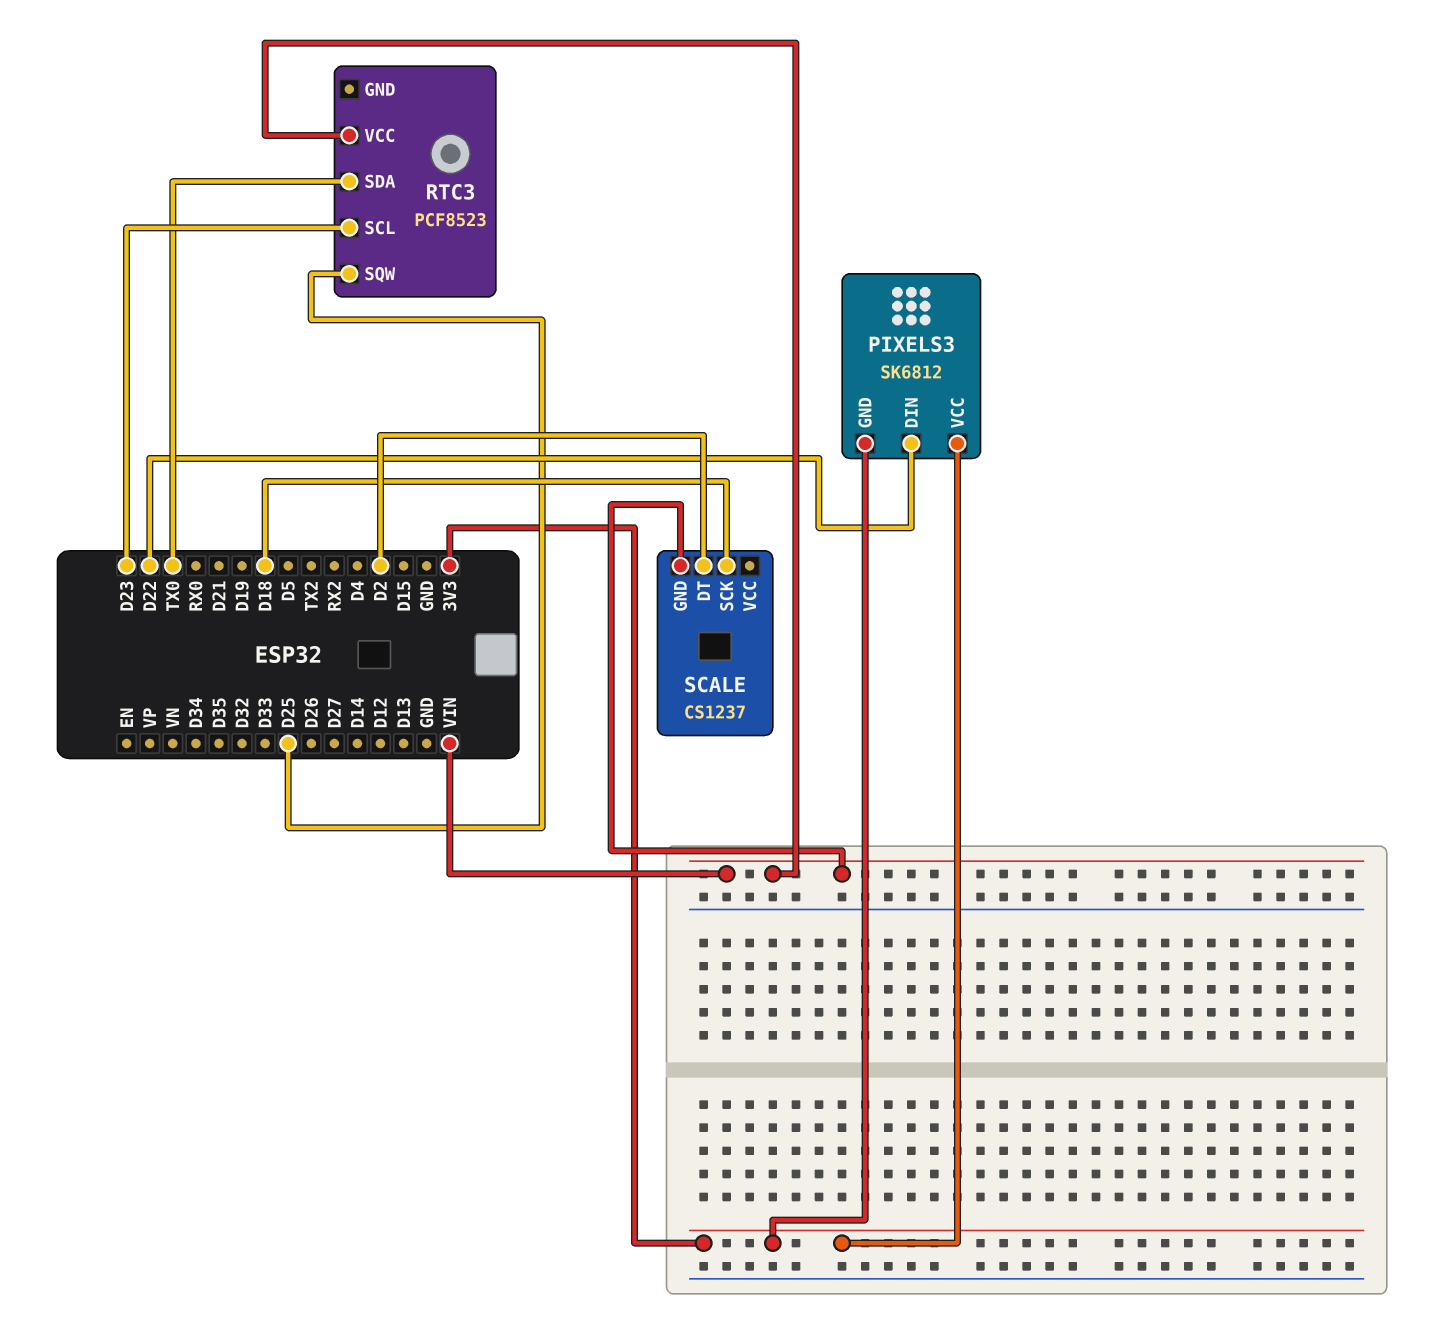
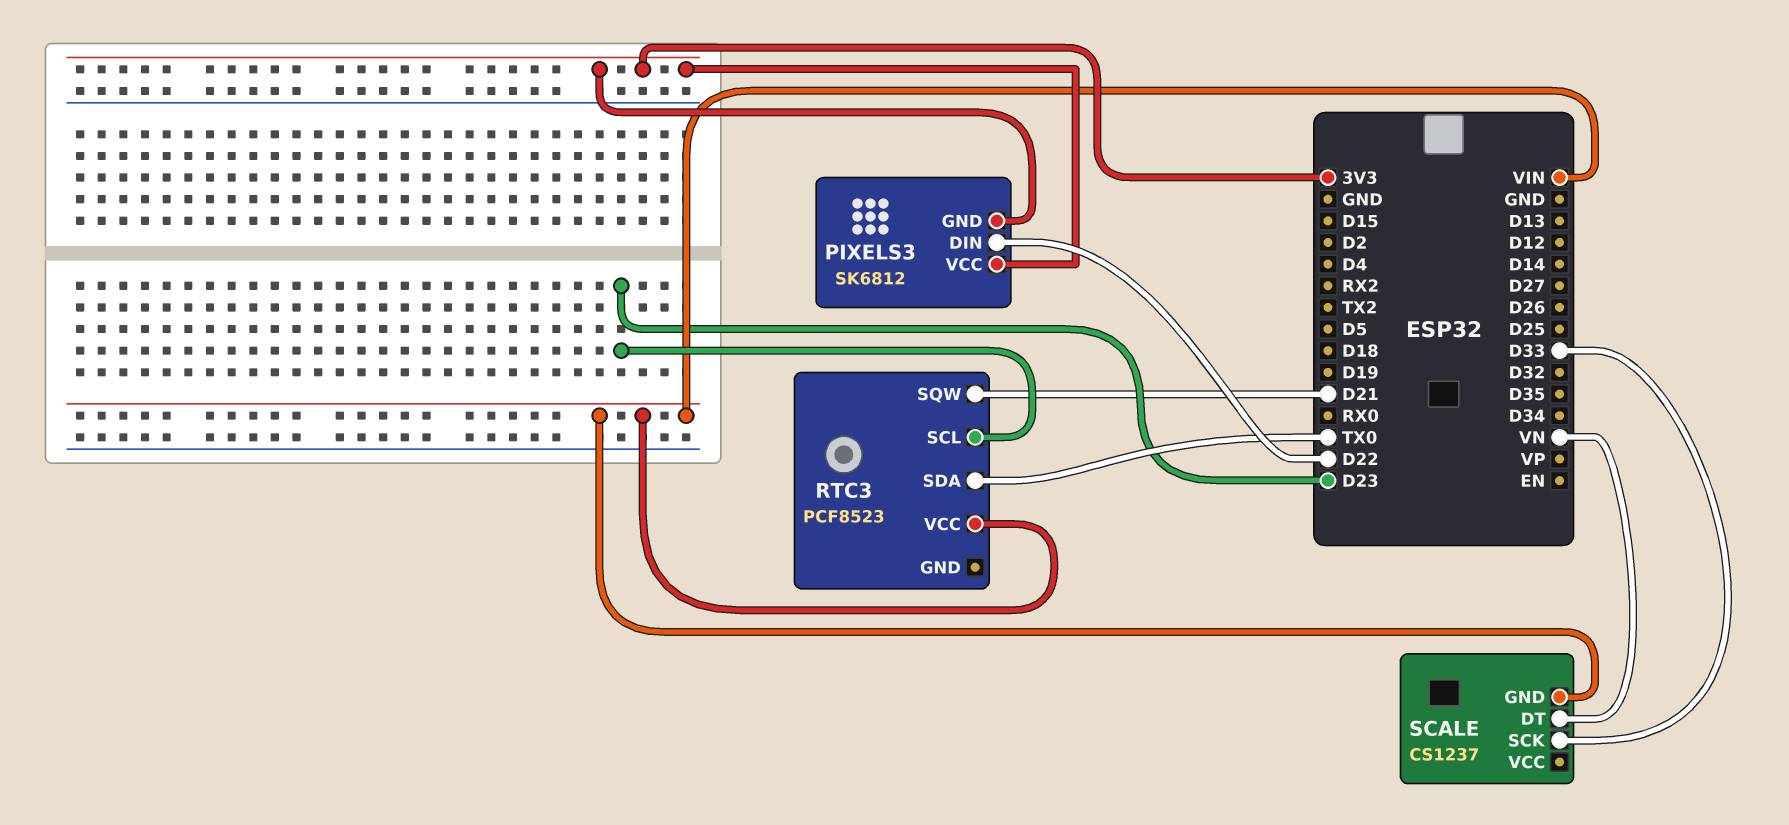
RTC3 pin SQW: D25 -> D21
SCALE pin DT: D2 -> VN
SCALE pin SCK: D18 -> D33

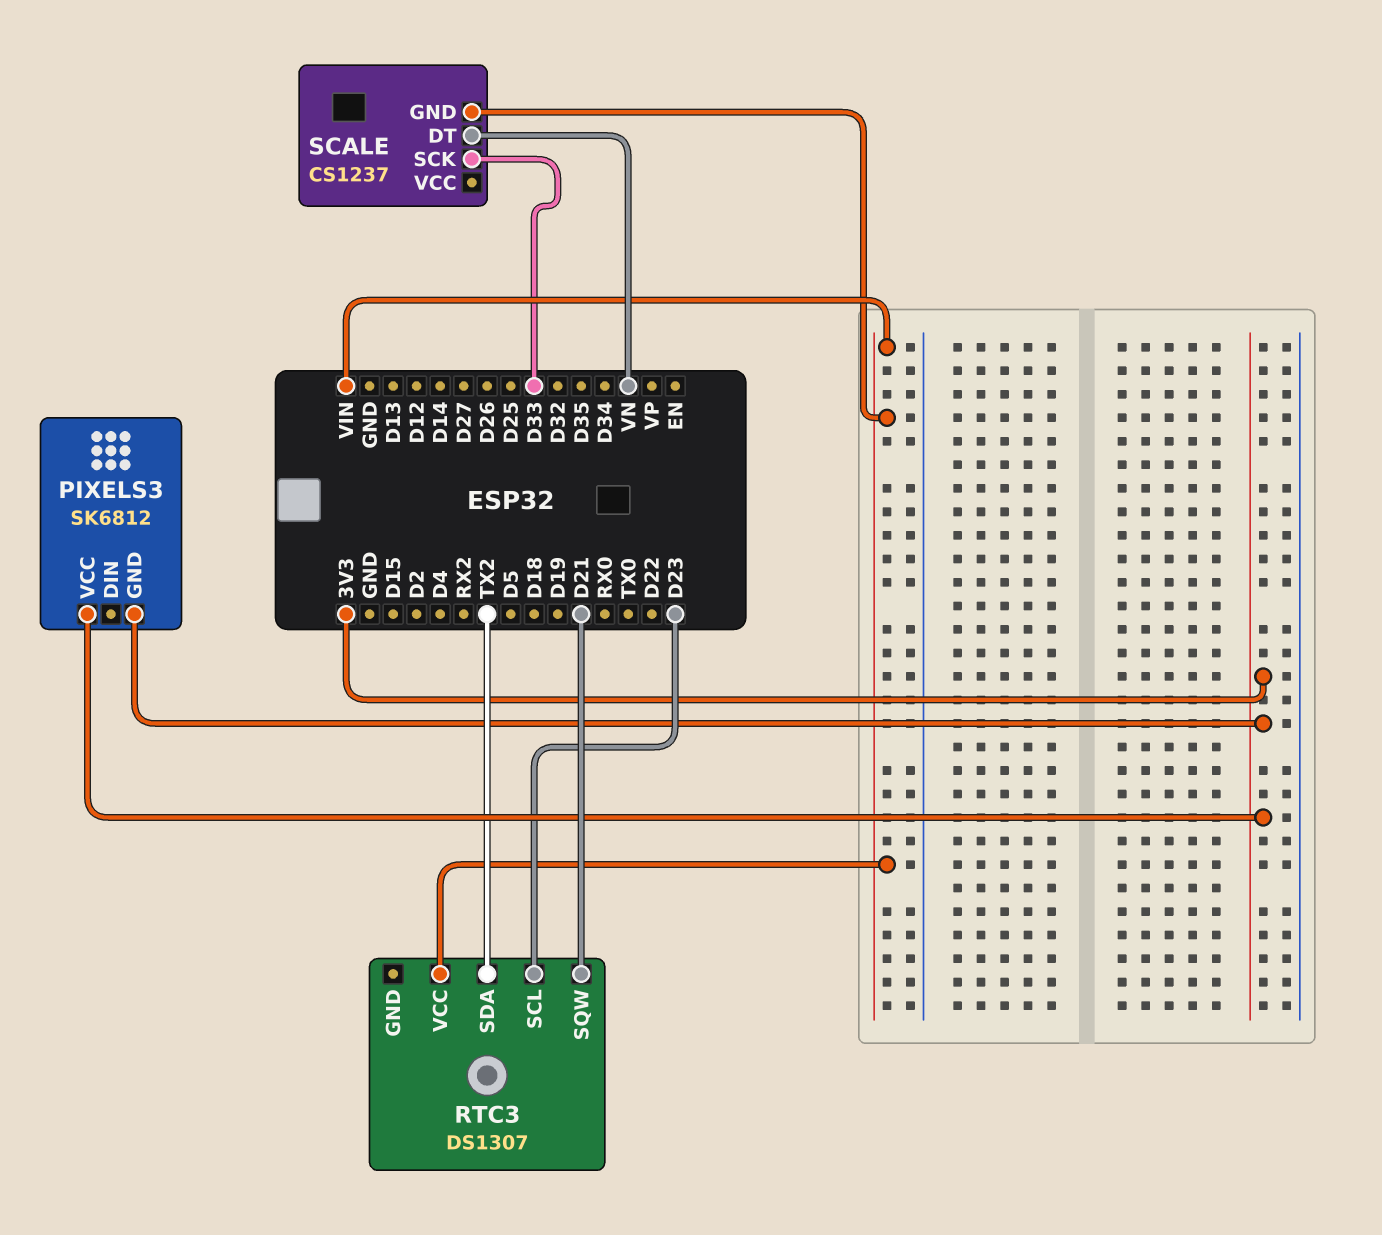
PIXELS3 pin DIN: D22 -> none
RTC3: PCF8523 -> DS1307
RTC3 pin SDA: TX0 -> TX2

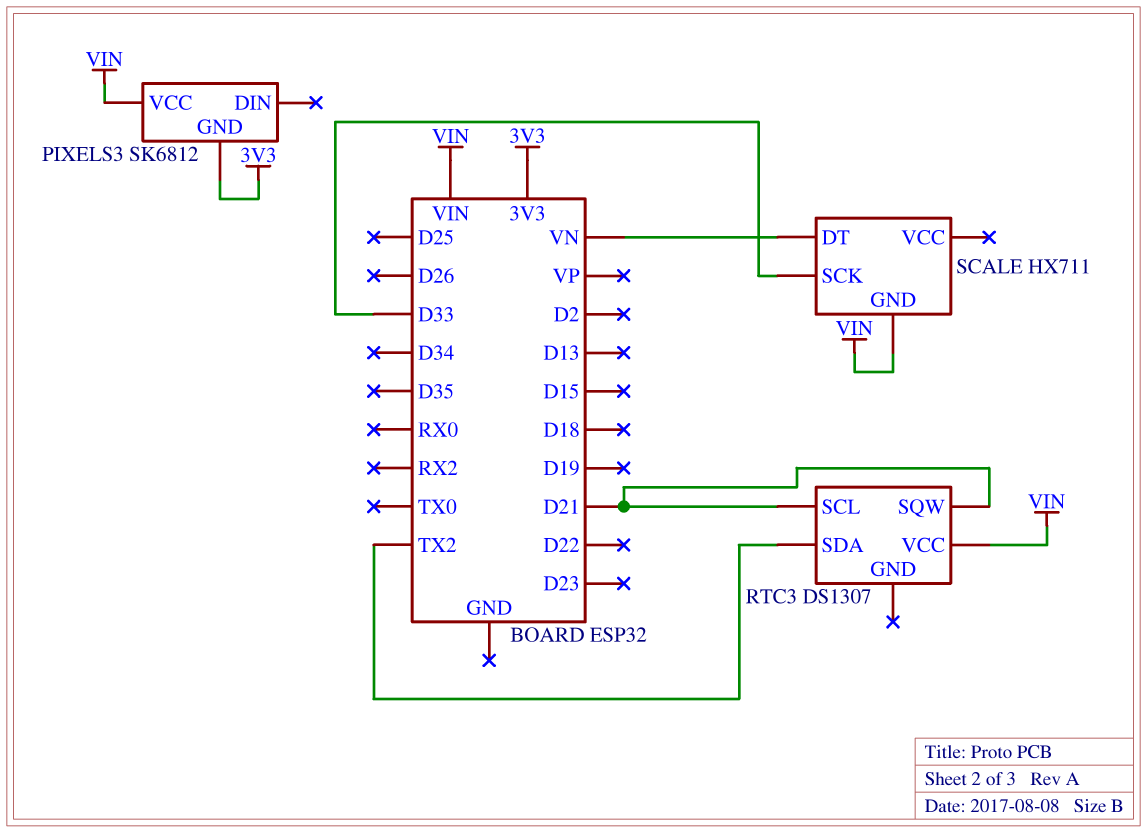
PIXELS3 pin VCC: 3V3 -> VIN
RTC3 pin SCL: D23 -> D21
SCALE: CS1237 -> HX711

